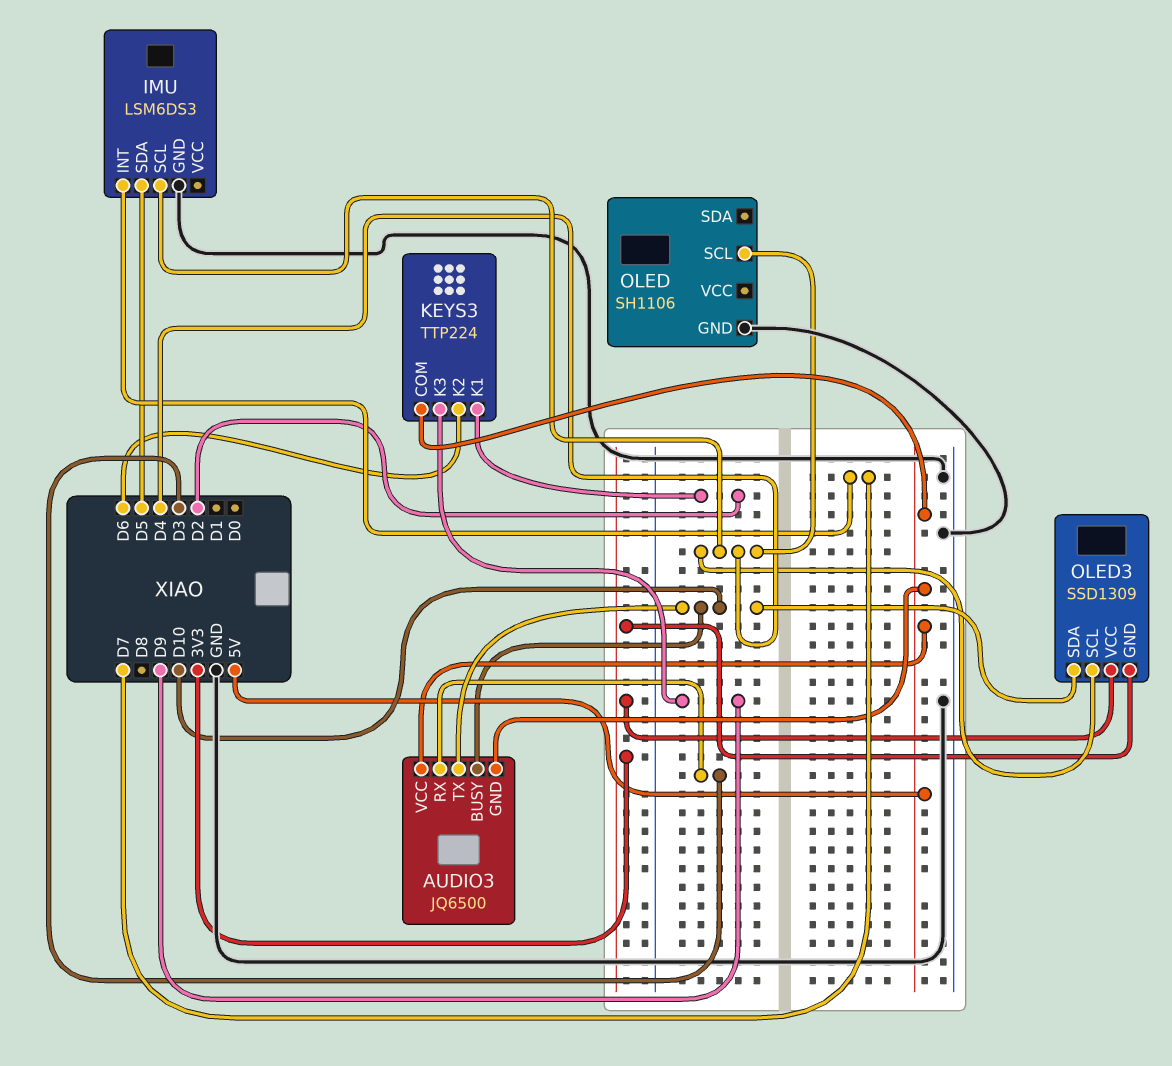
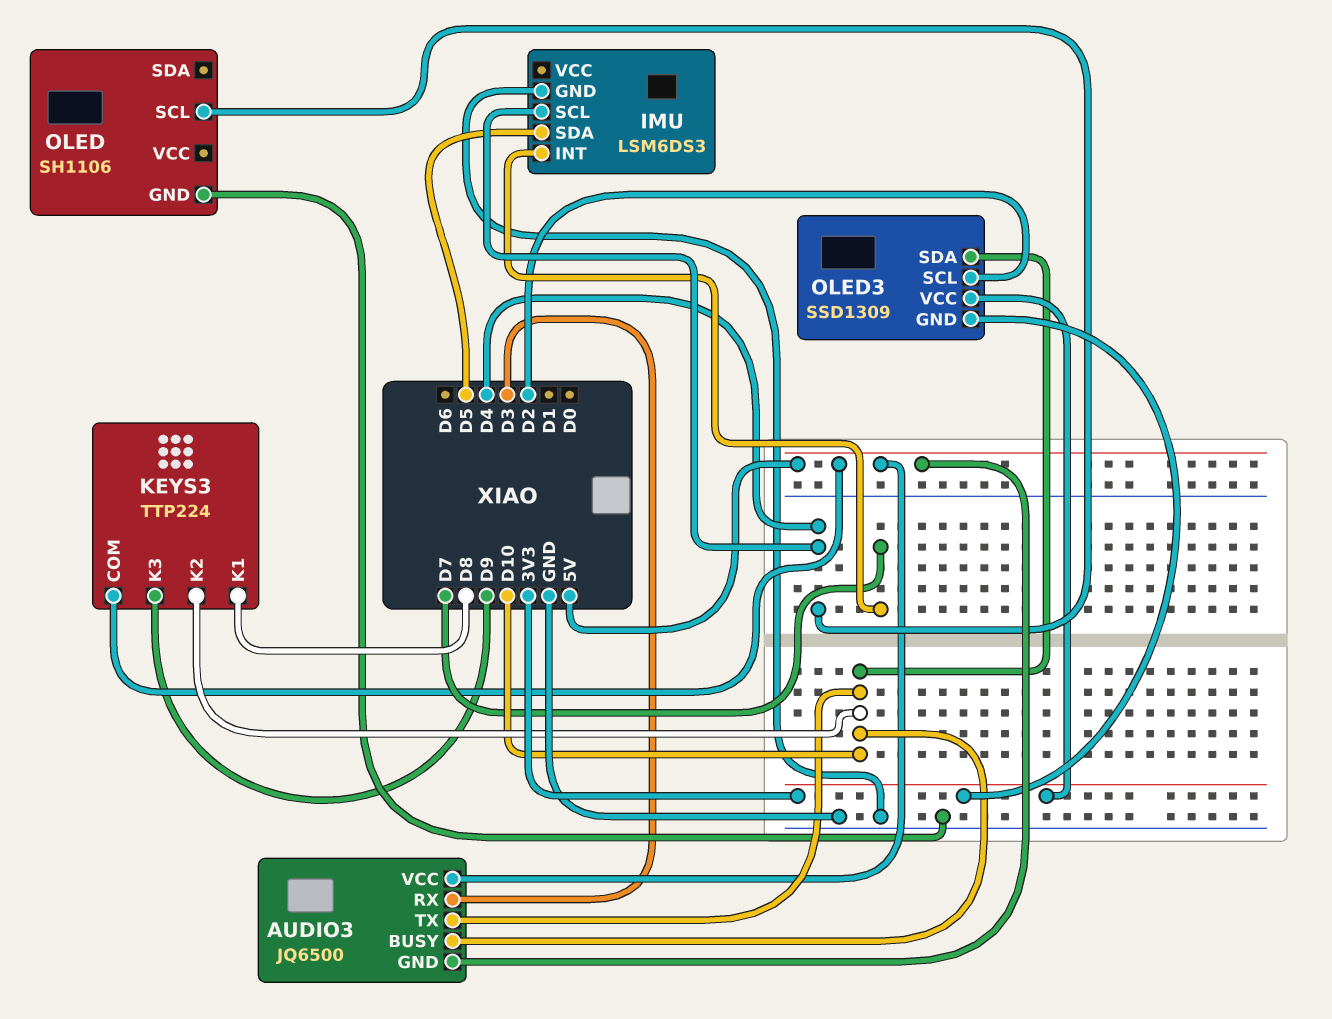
KEYS3 pin K1: D2 -> D8
KEYS3 pin K2: D6 -> D10
OLED3 pin SCL: D4 -> D2

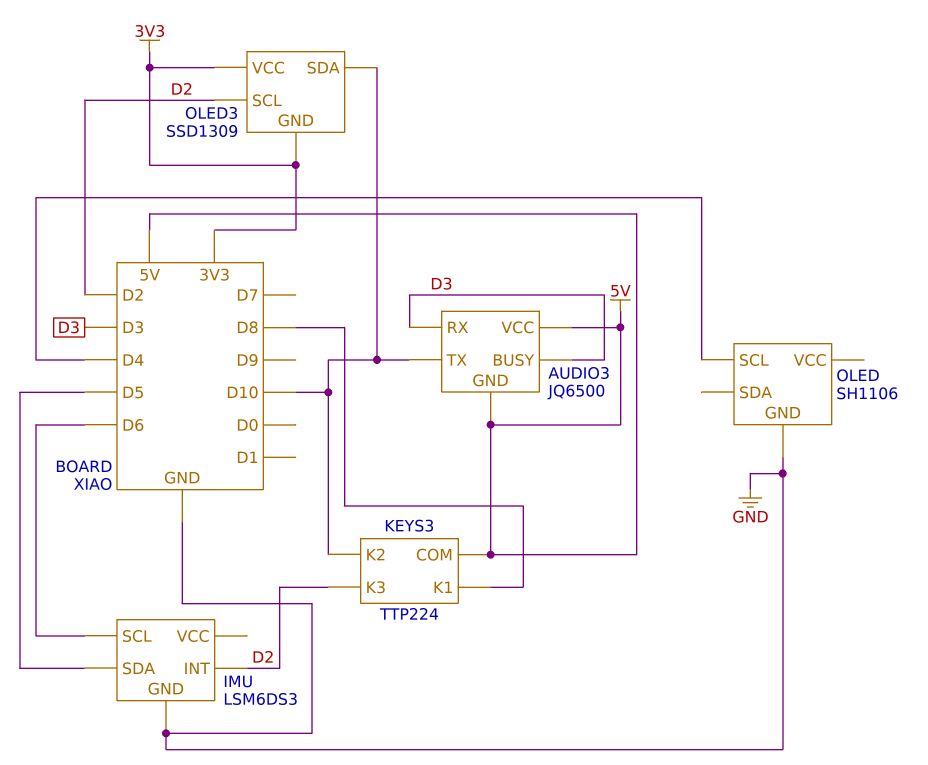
AUDIO3 pin BUSY: D10 -> D3
IMU pin INT: D7 -> D2
IMU pin SCL: D4 -> D6
KEYS3 pin K3: D9 -> D2

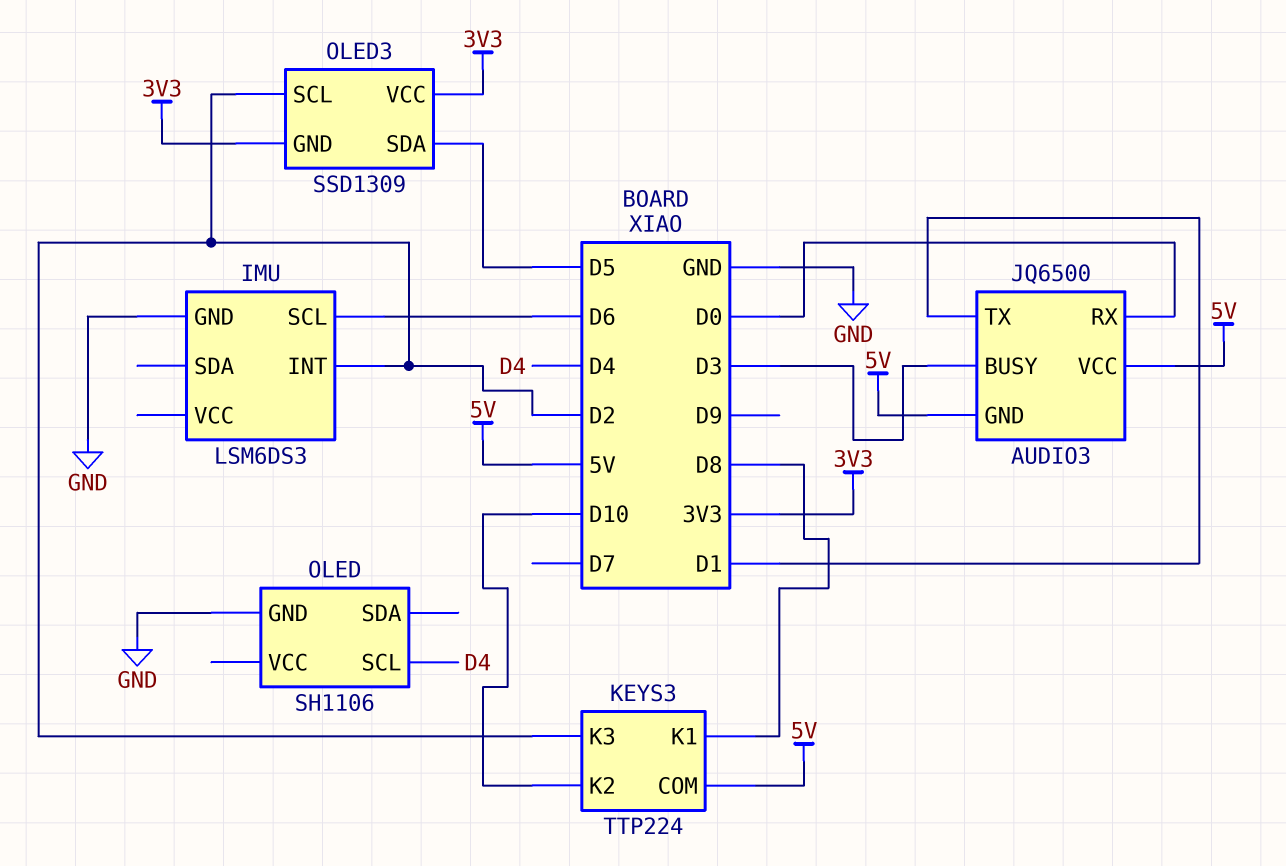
AUDIO3 pin RX: D3 -> D0
AUDIO3 pin TX: D10 -> D1
IMU pin SDA: D5 -> none
OLED3 pin SDA: D10 -> D5

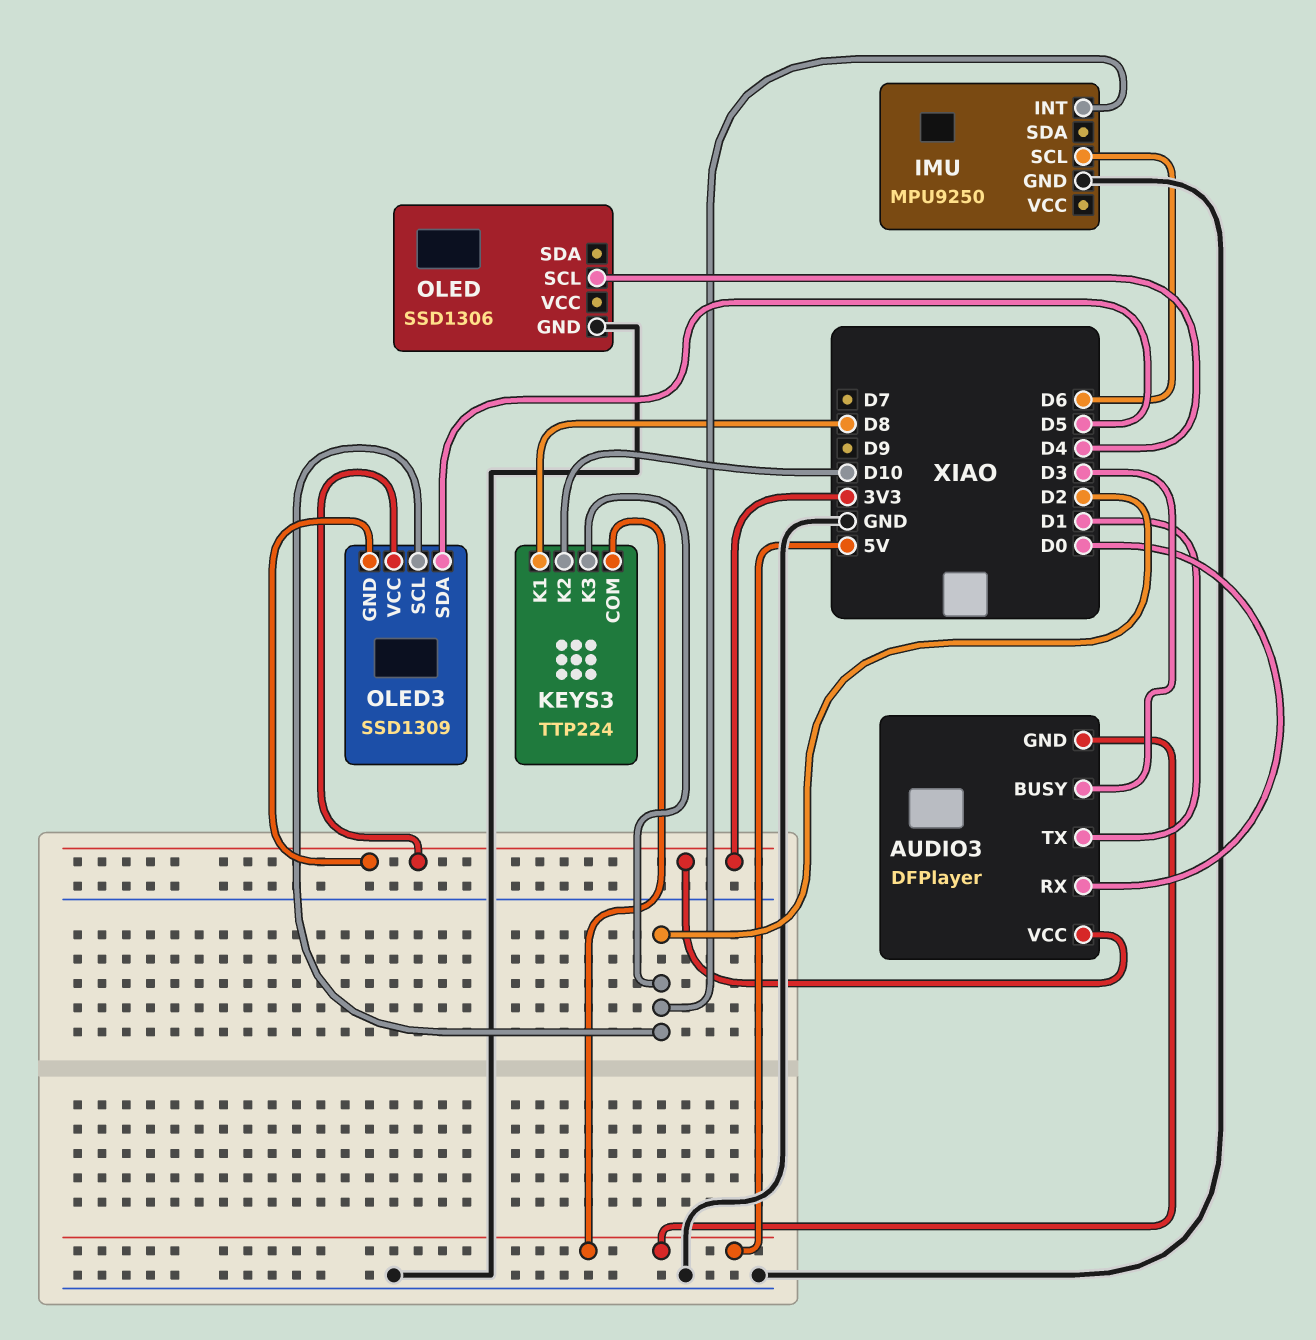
AUDIO3: JQ6500 -> DFPlayer
AUDIO3 pin VCC: 5V -> 3V3
IMU: LSM6DS3 -> MPU9250
OLED: SH1106 -> SSD1306

